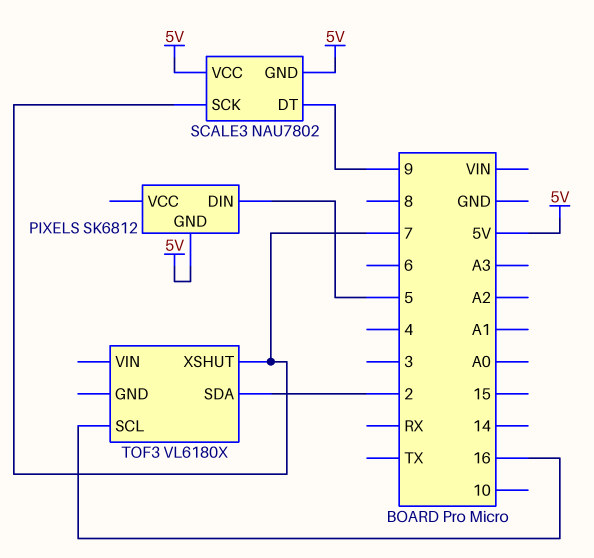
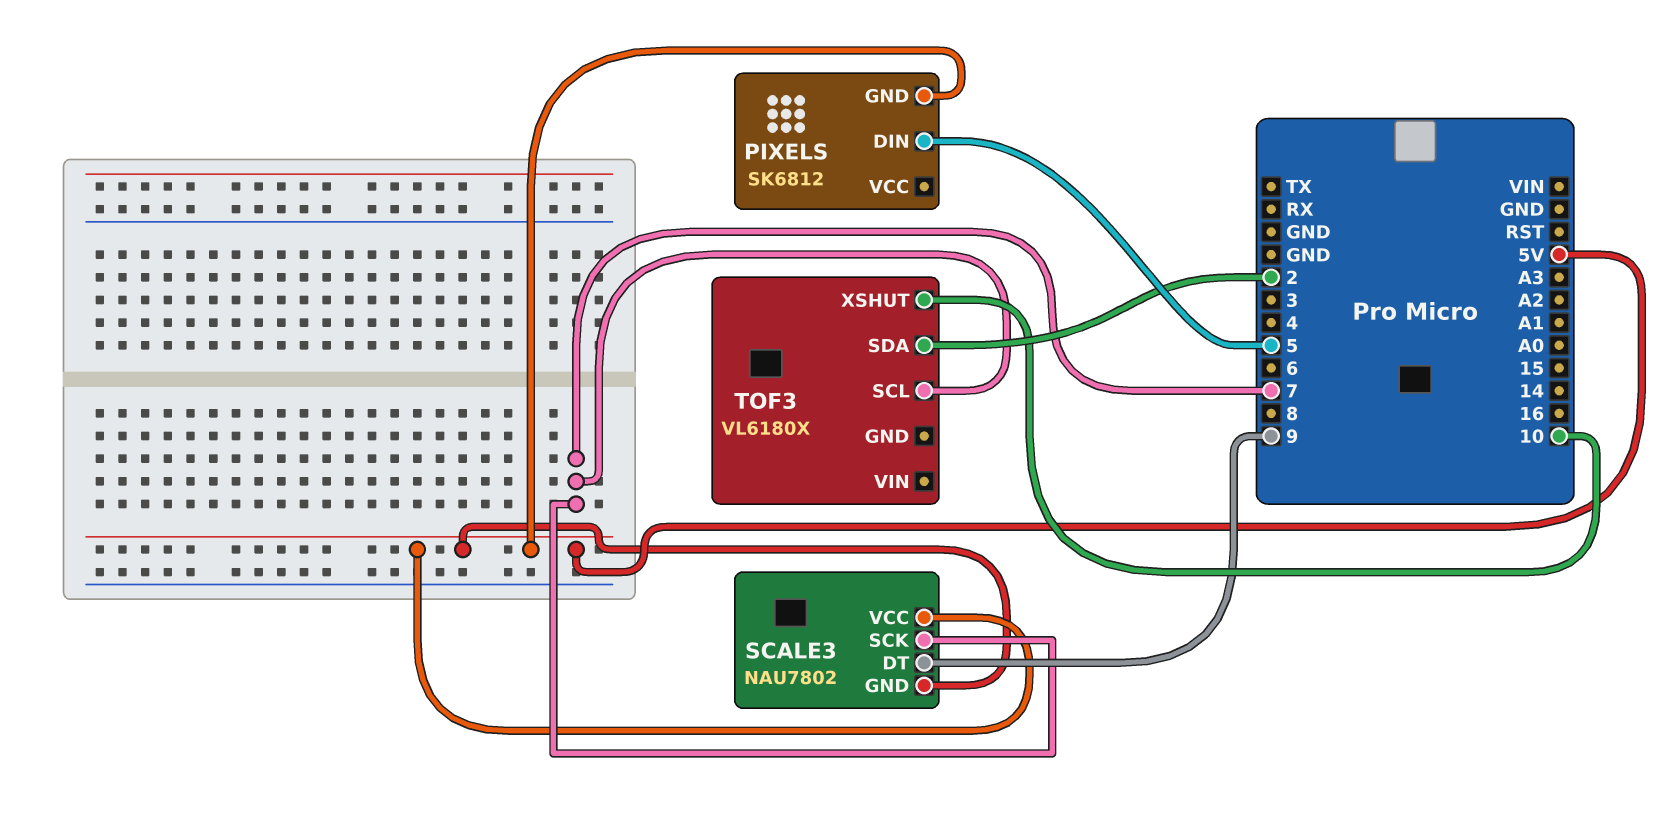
TOF3 pin SCL: 16 -> 7
TOF3 pin XSHUT: 7 -> 10

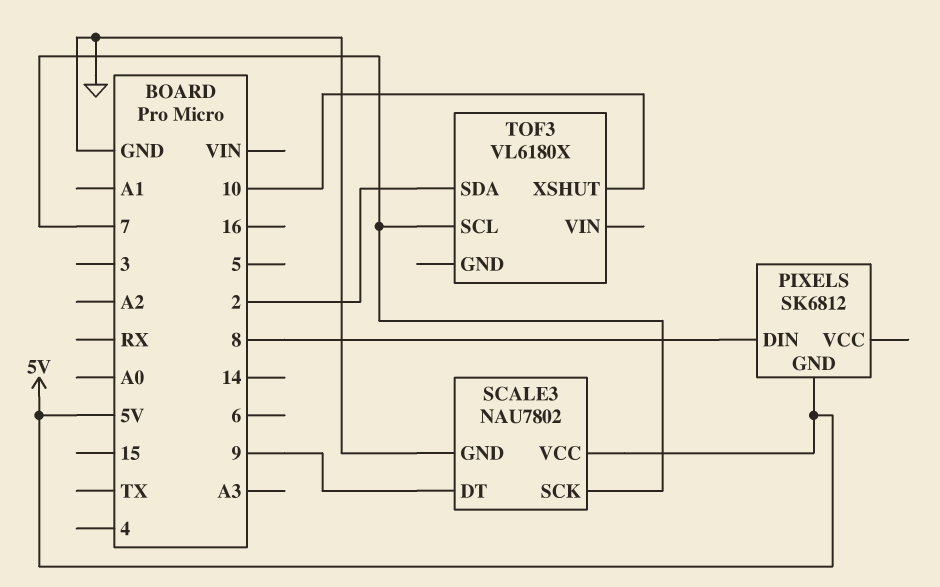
PIXELS pin DIN: 5 -> 8
SCALE3 pin GND: 5V -> GND

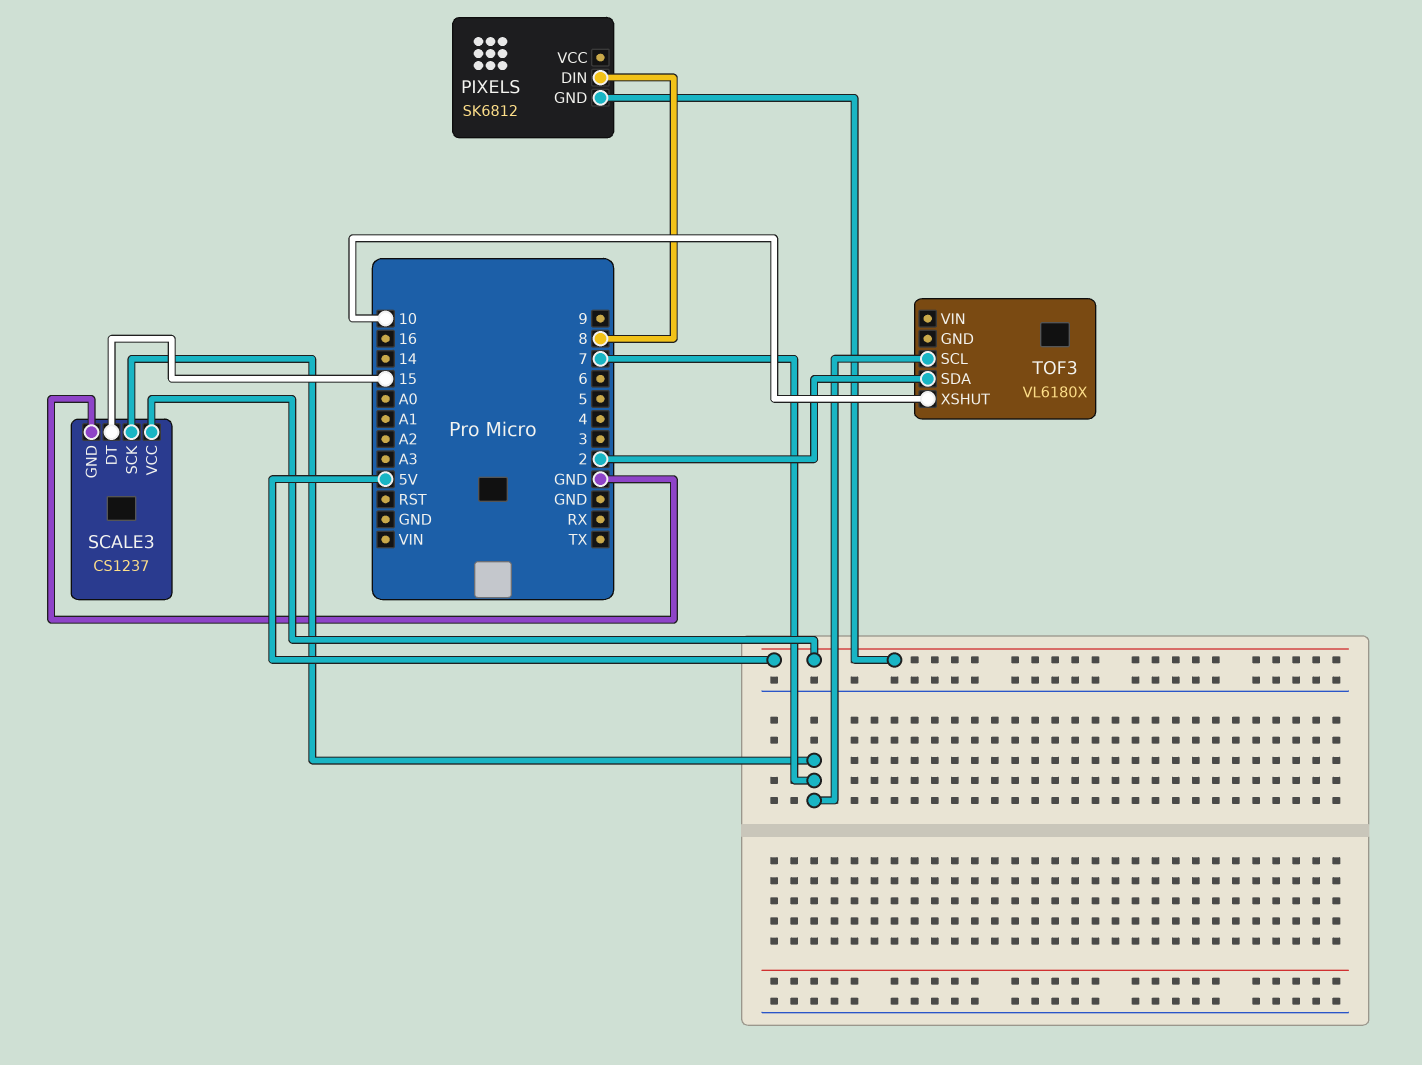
SCALE3: NAU7802 -> CS1237
SCALE3 pin DT: 9 -> 15

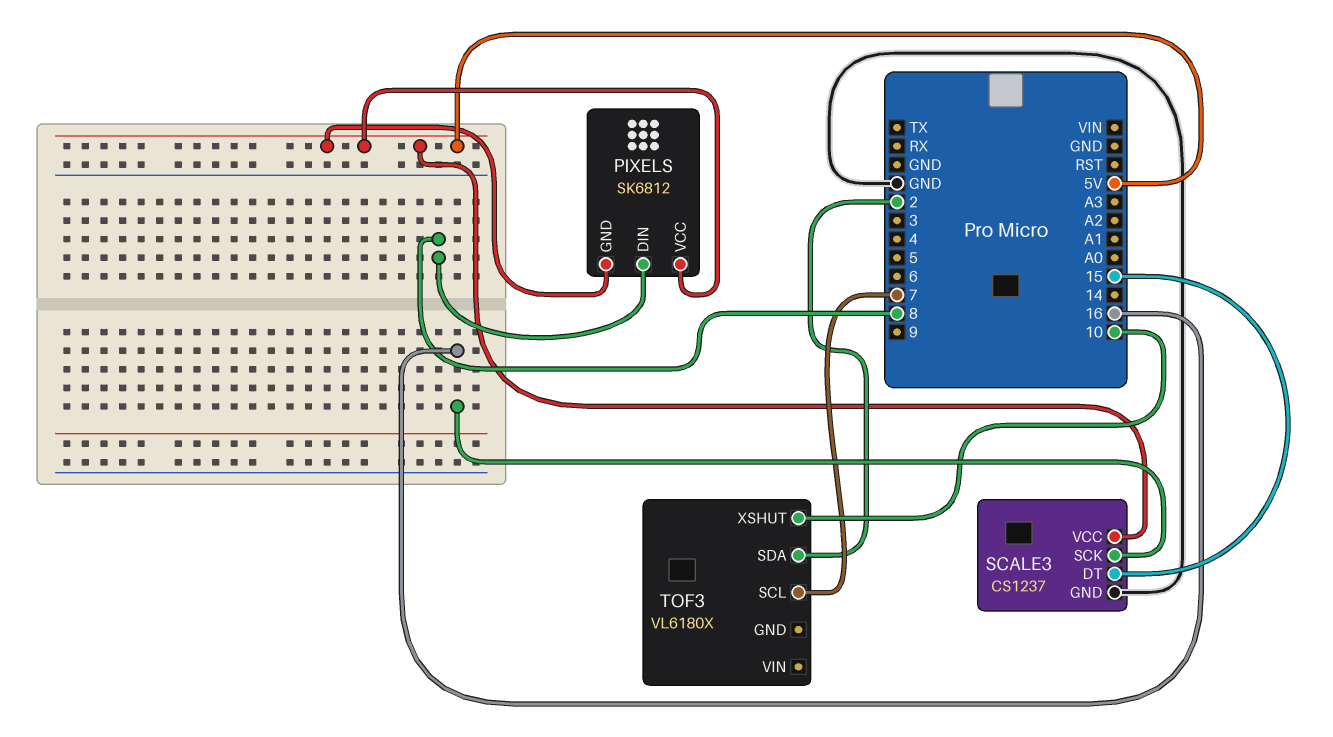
PIXELS pin VCC: none -> 5V
SCALE3 pin SCK: 7 -> 16

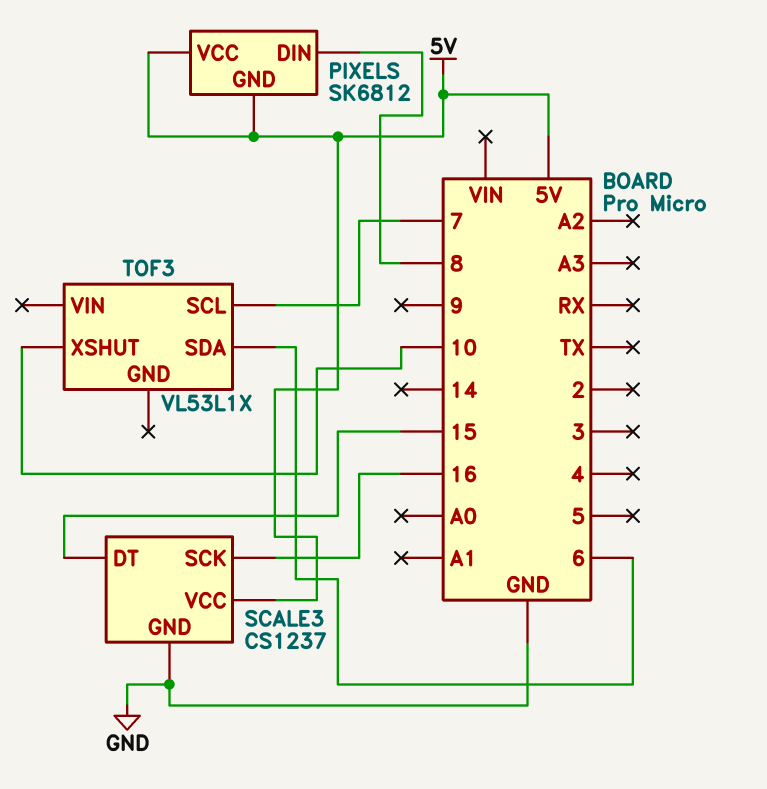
TOF3: VL6180X -> VL53L1X
TOF3 pin SDA: 2 -> 6

